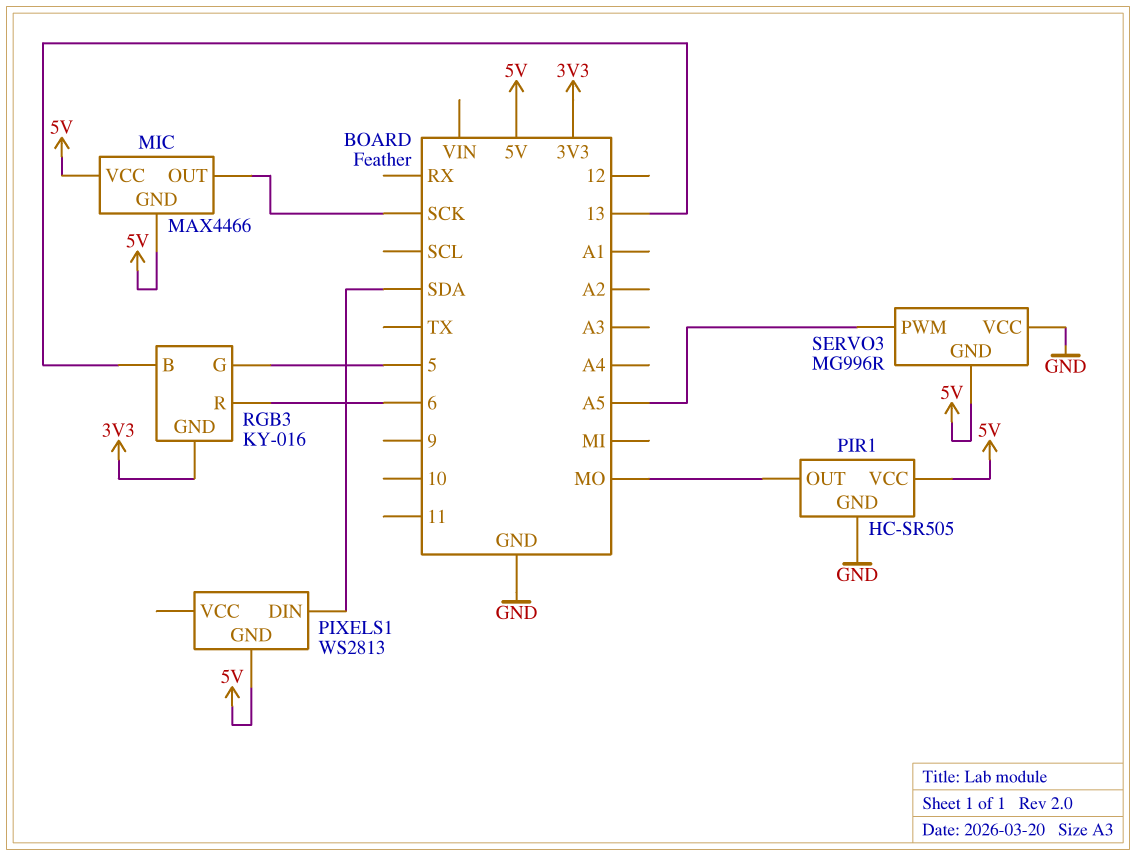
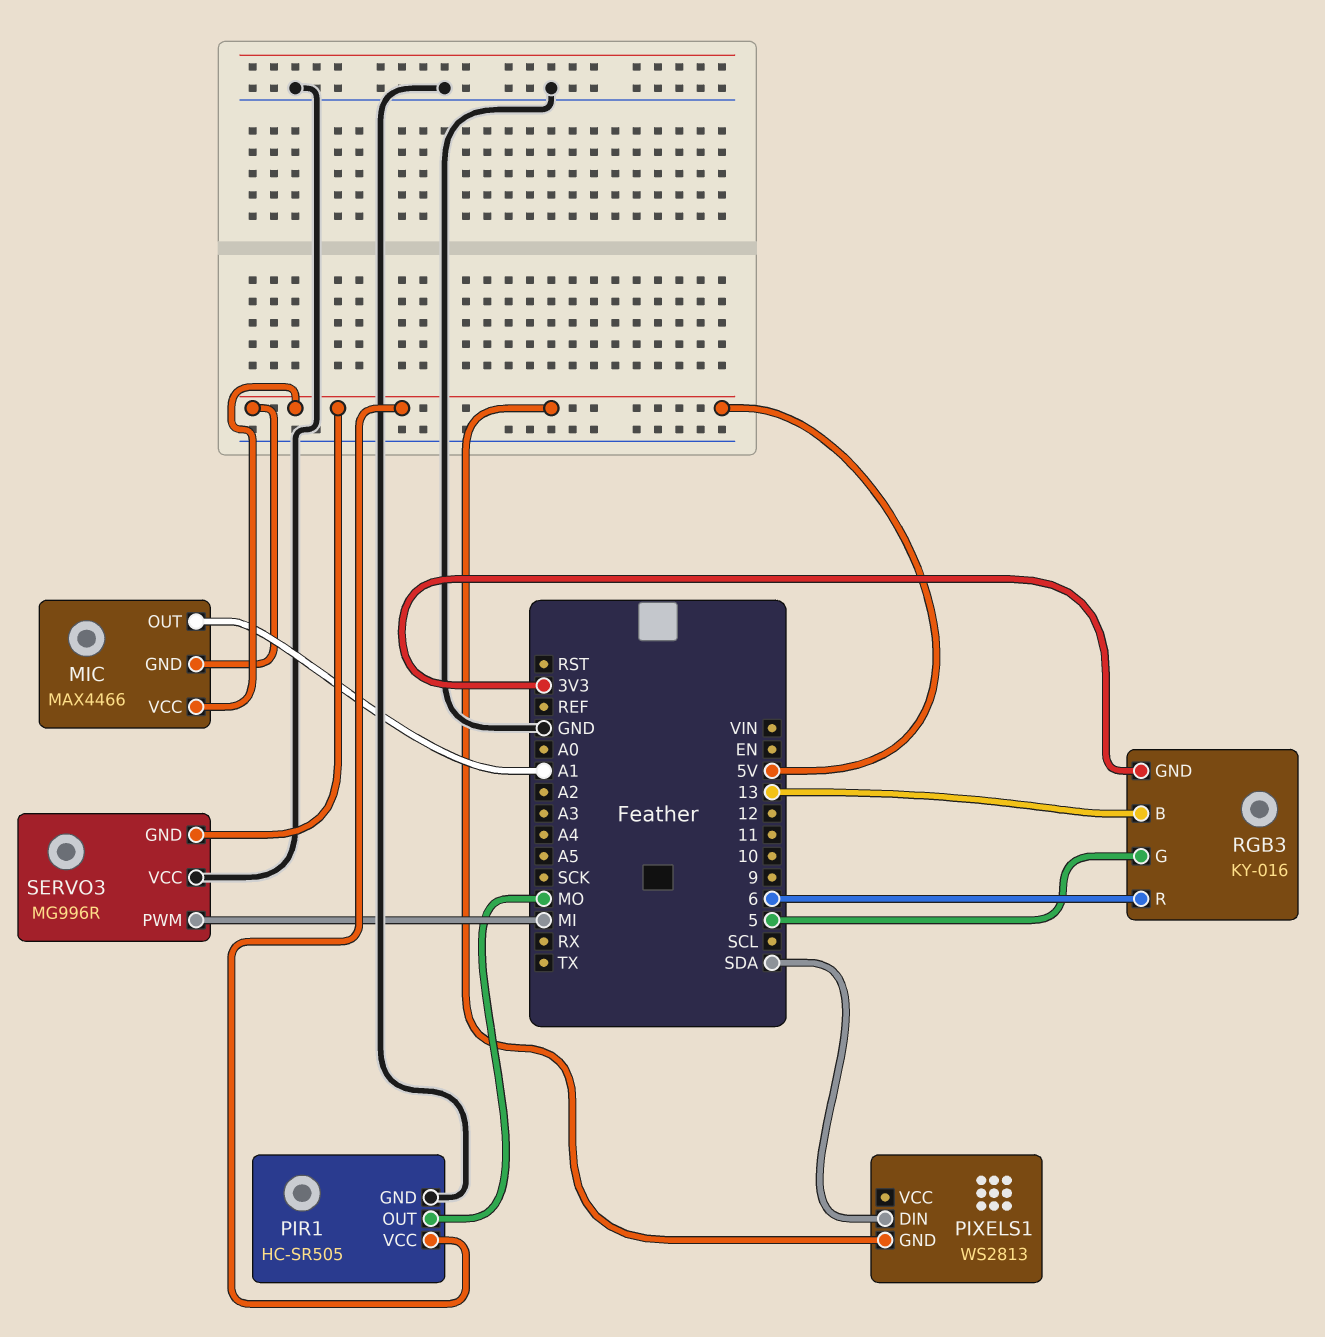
MIC pin OUT: SCK -> A1
SERVO3 pin PWM: A5 -> MI

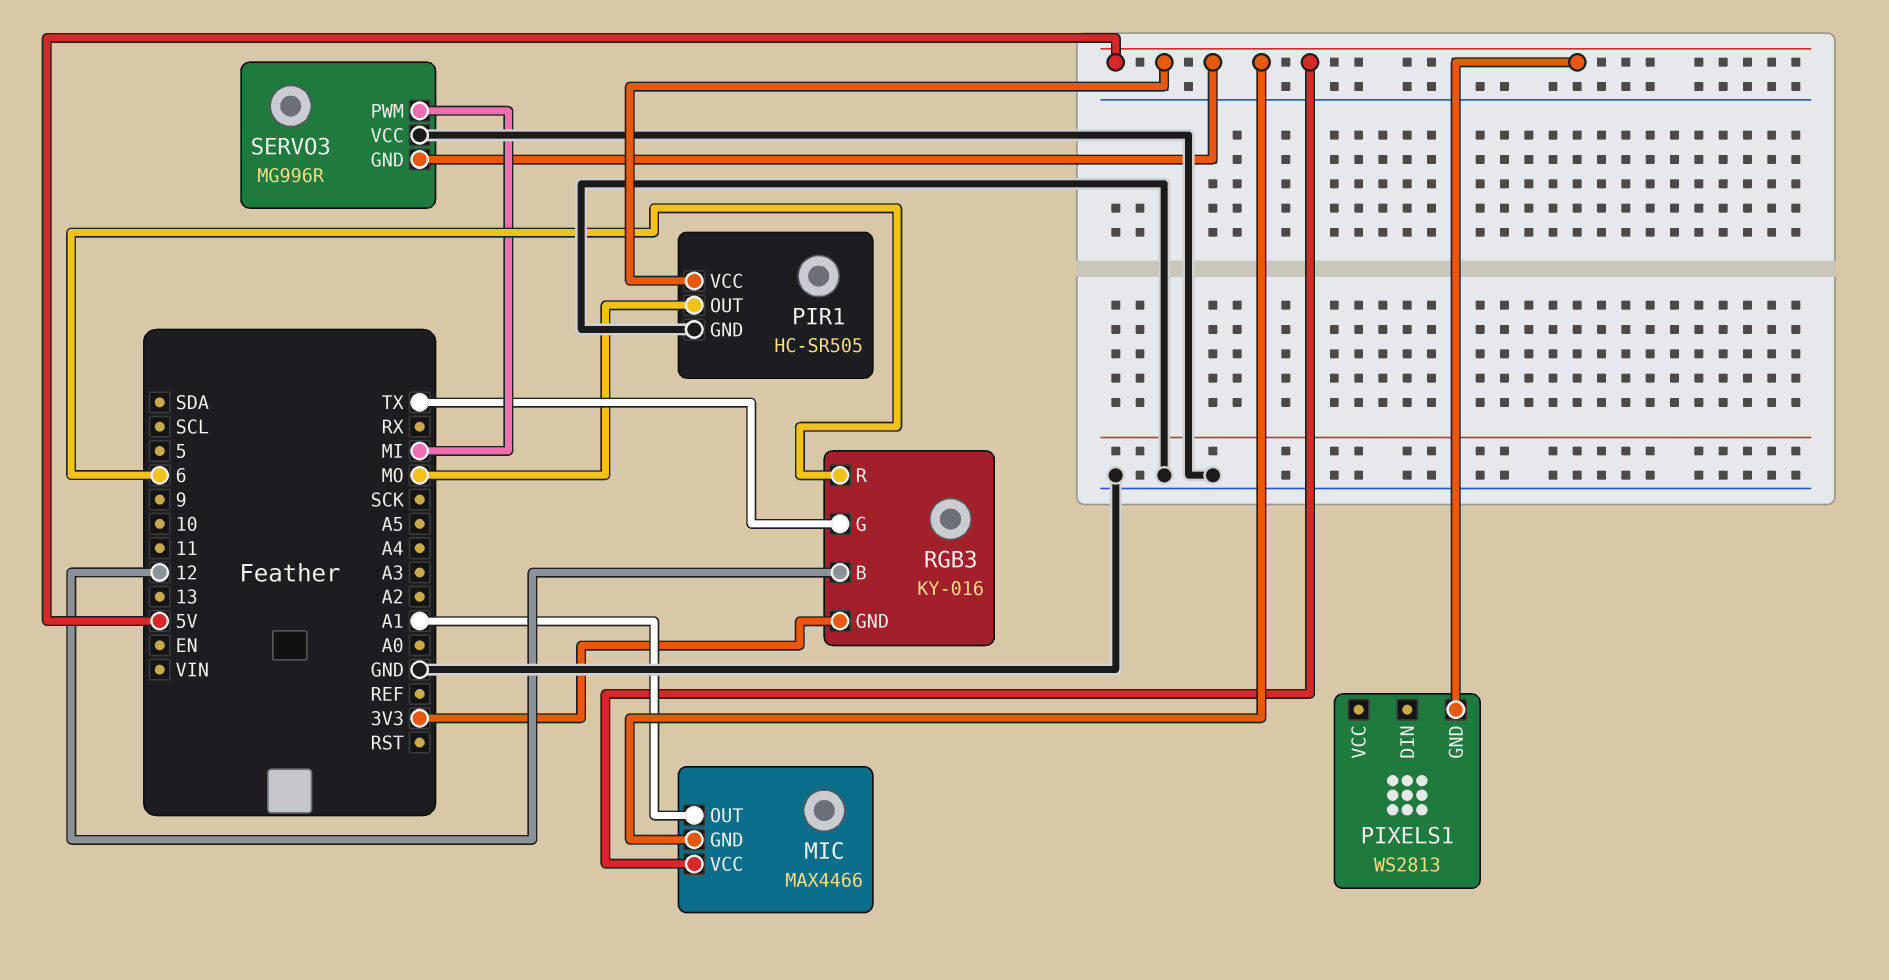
PIXELS1 pin DIN: SDA -> none
RGB3 pin B: 13 -> 12
RGB3 pin G: 5 -> TX

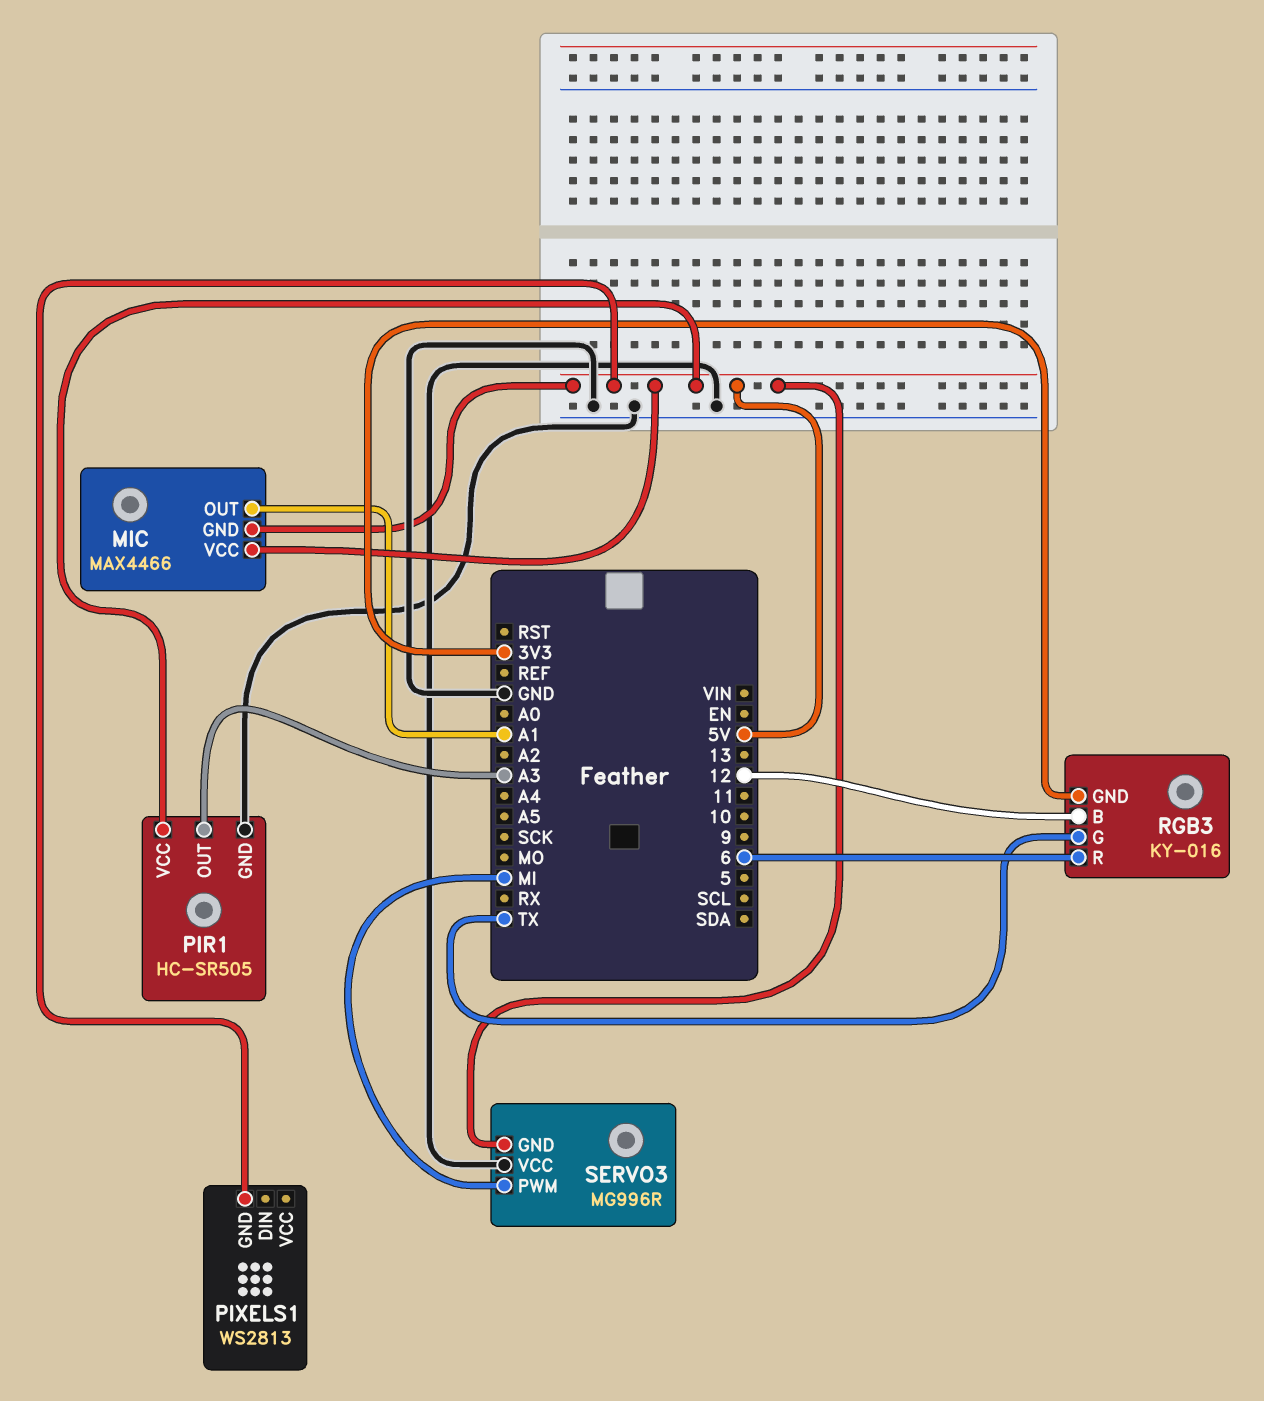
PIR1 pin OUT: MO -> A3

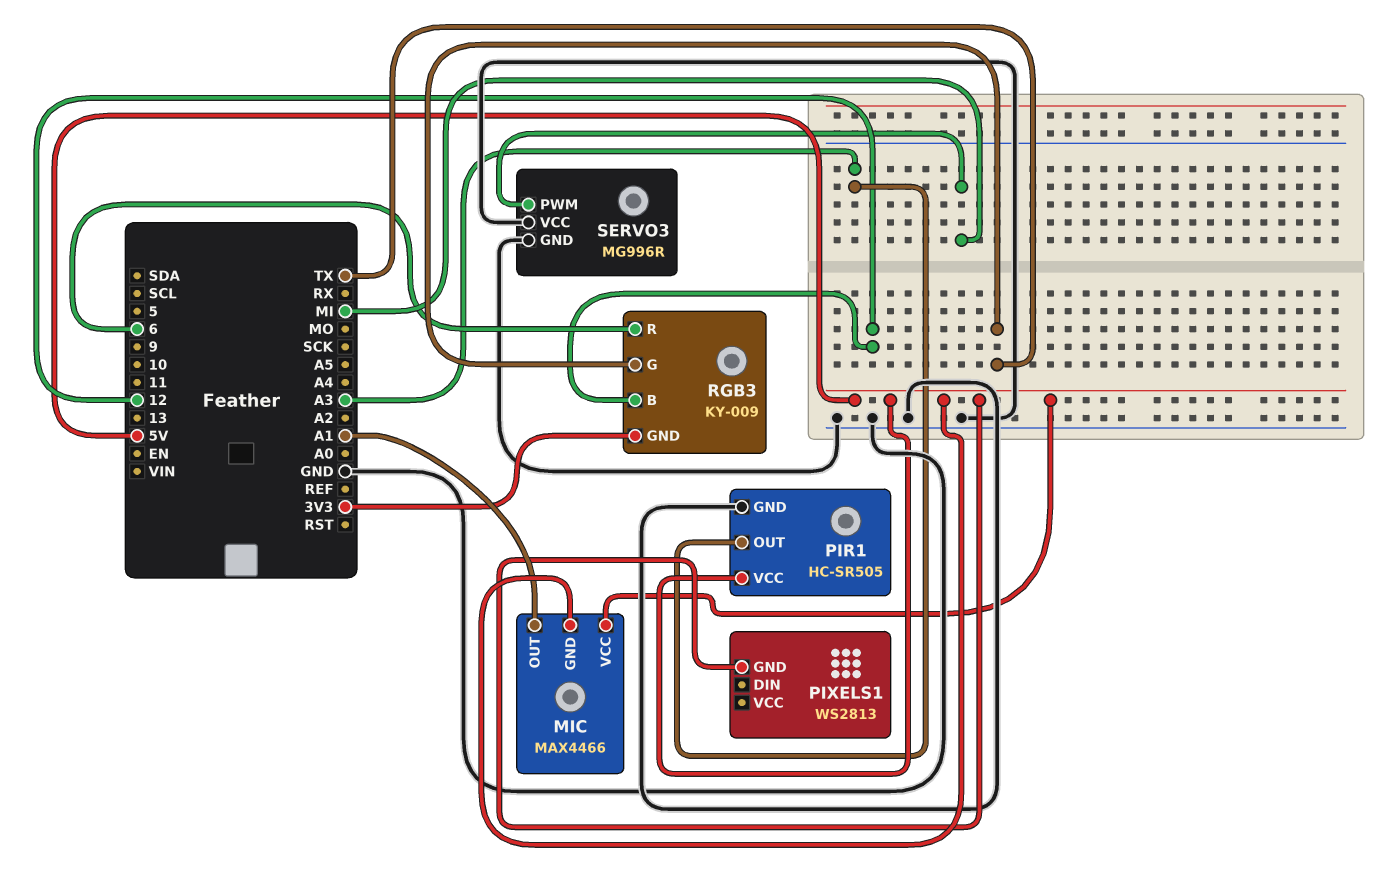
RGB3: KY-016 -> KY-009
SERVO3 pin GND: 5V -> GND

